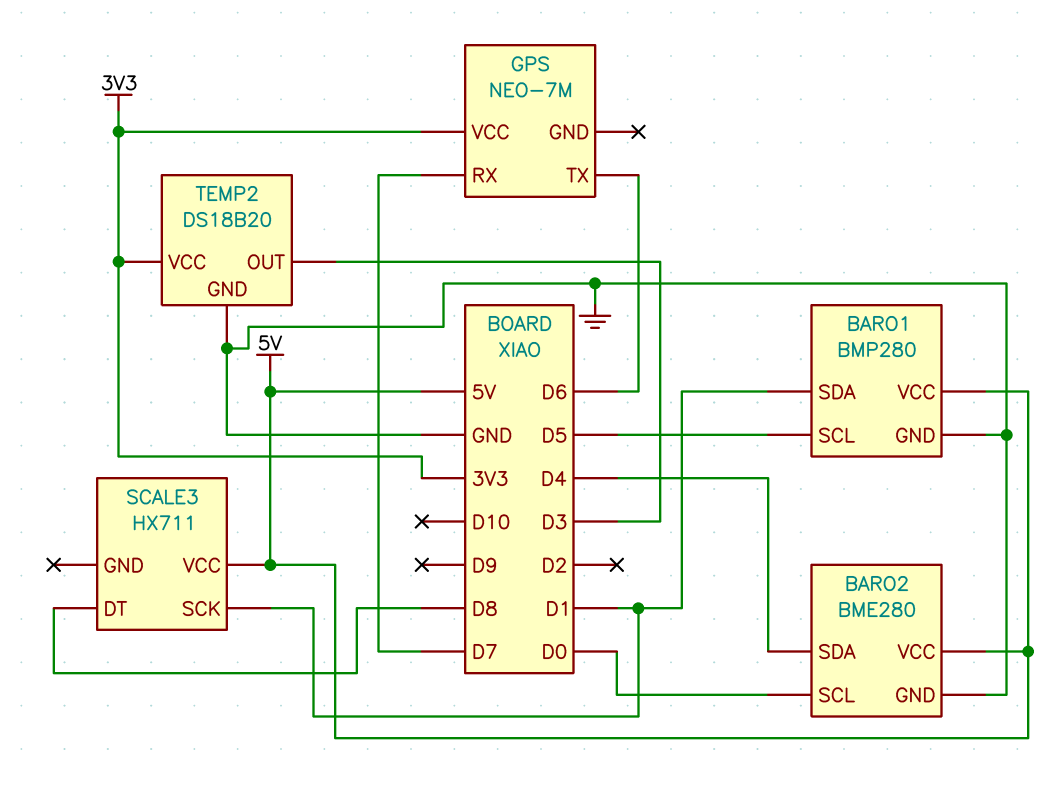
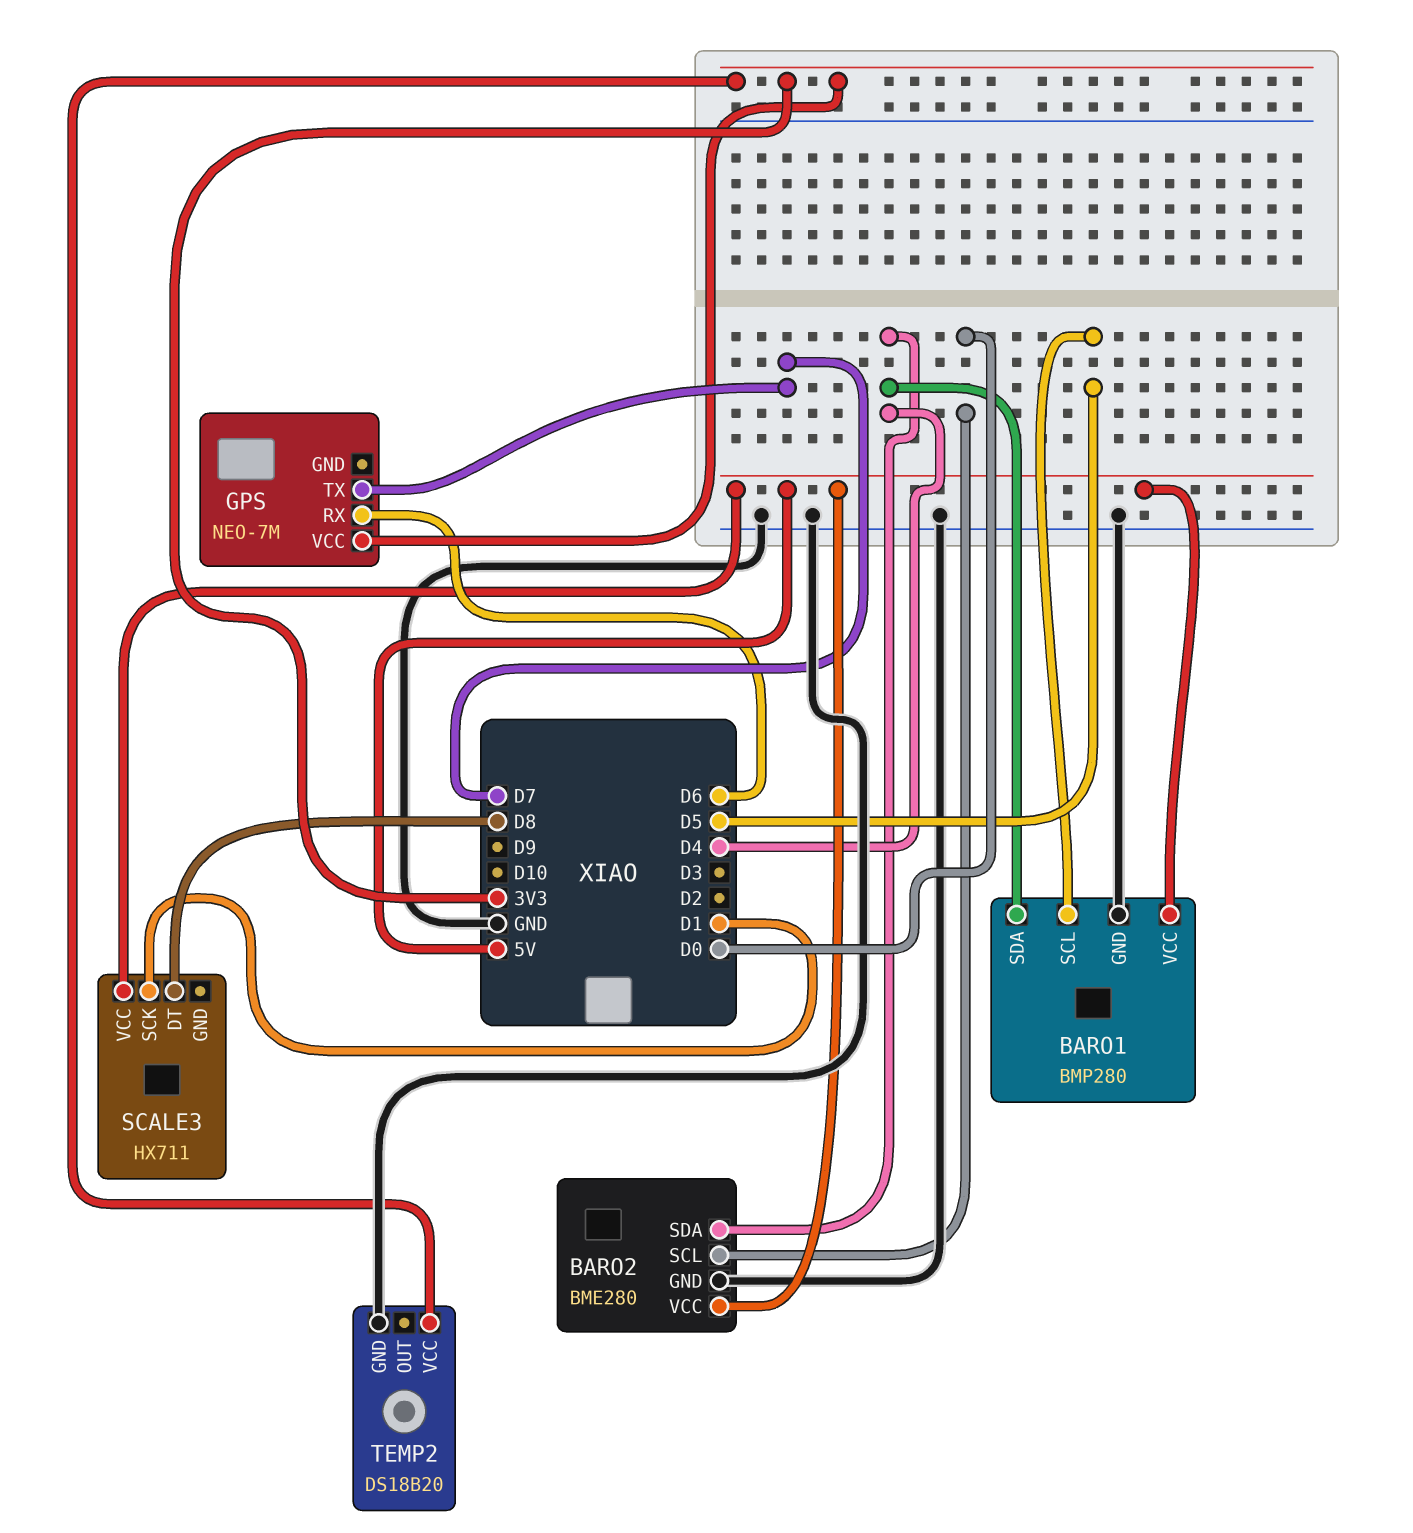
BARO1 pin SDA: D1 -> D4
GPS pin RX: D7 -> D6
GPS pin TX: D6 -> D7
TEMP2 pin OUT: D3 -> none

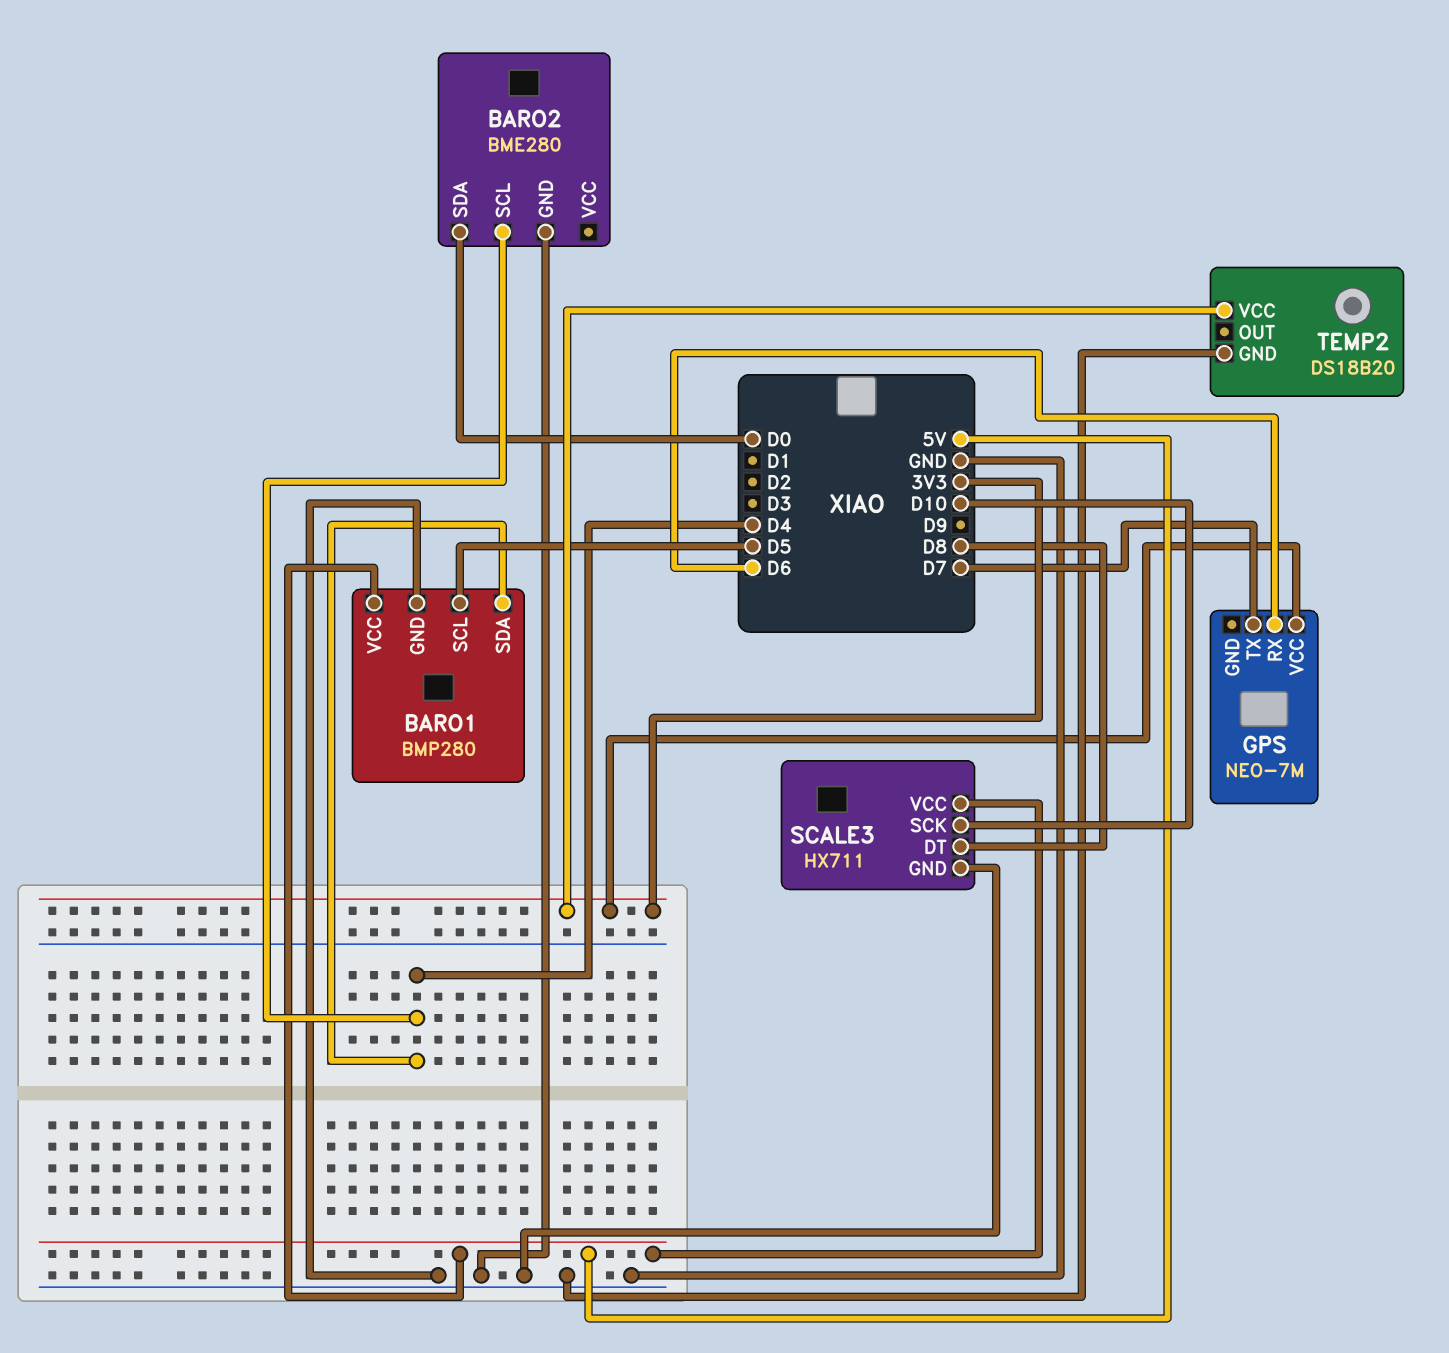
BARO2 pin SCL: D0 -> D4
BARO2 pin SDA: D4 -> D0
BARO2 pin VCC: 5V -> none
SCALE3 pin GND: none -> GND
SCALE3 pin SCK: D1 -> D10

